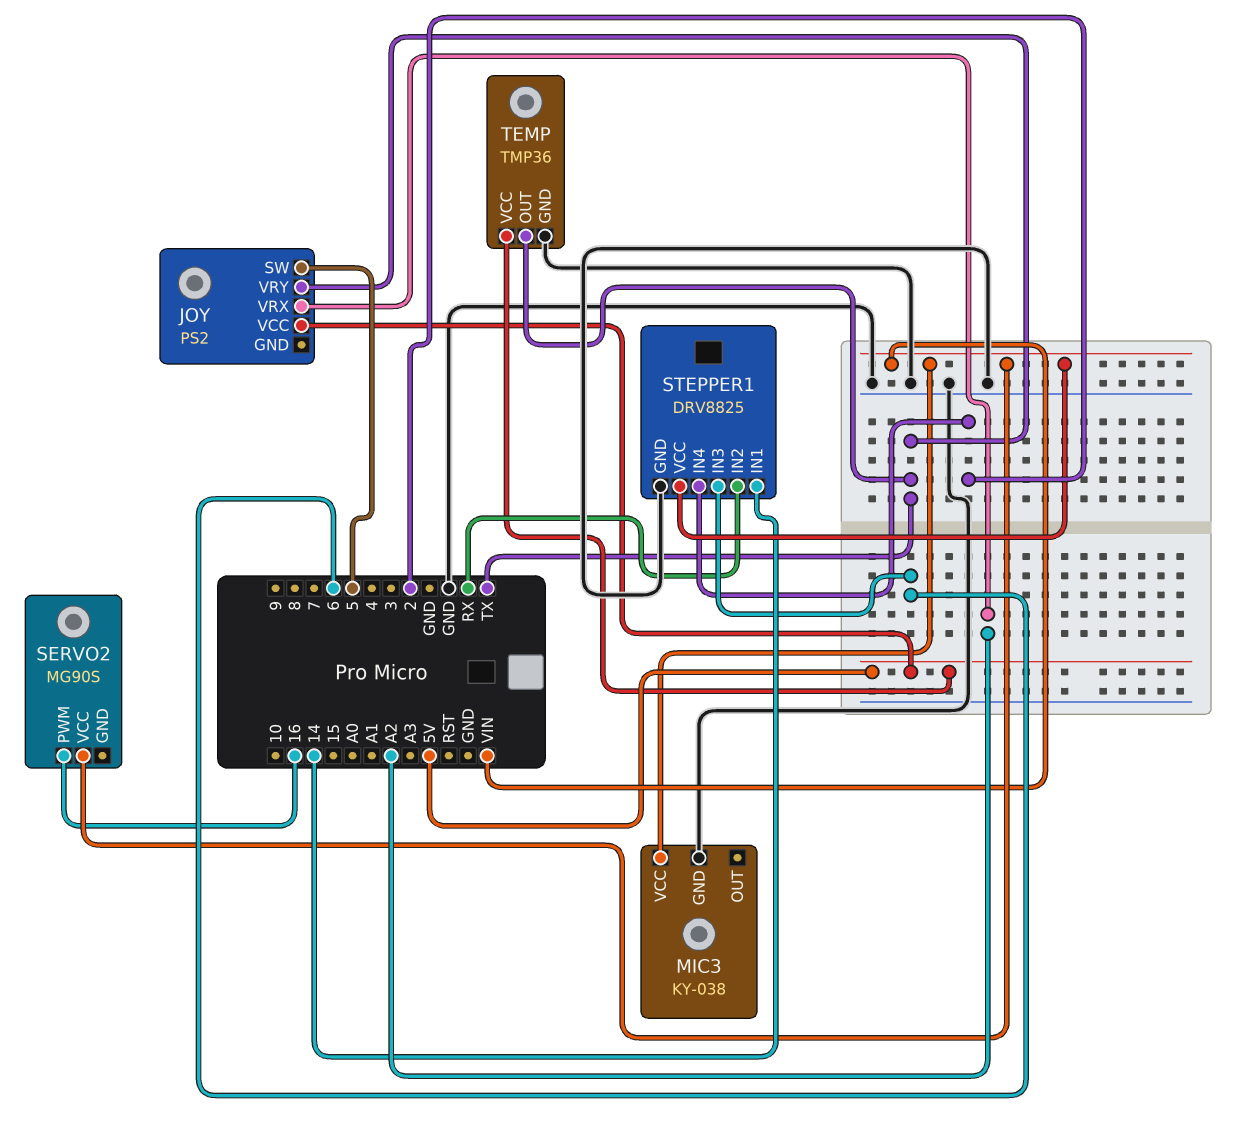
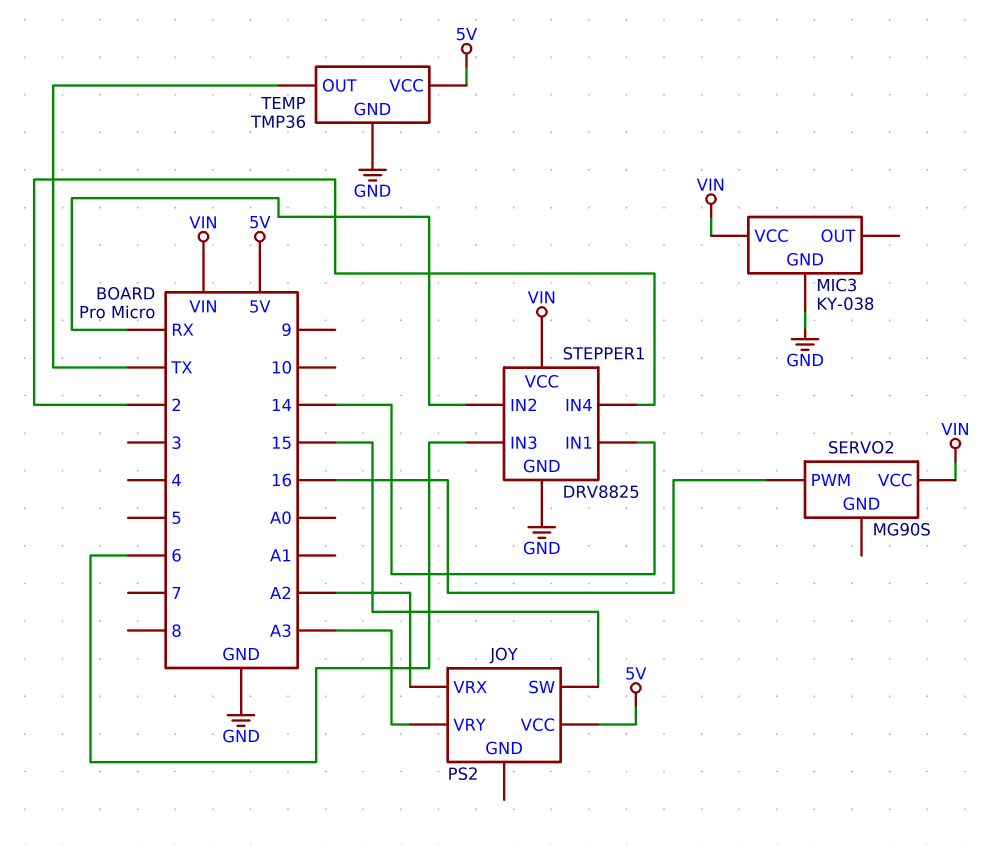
JOY pin SW: 5 -> 15
JOY pin VRY: TX -> A3

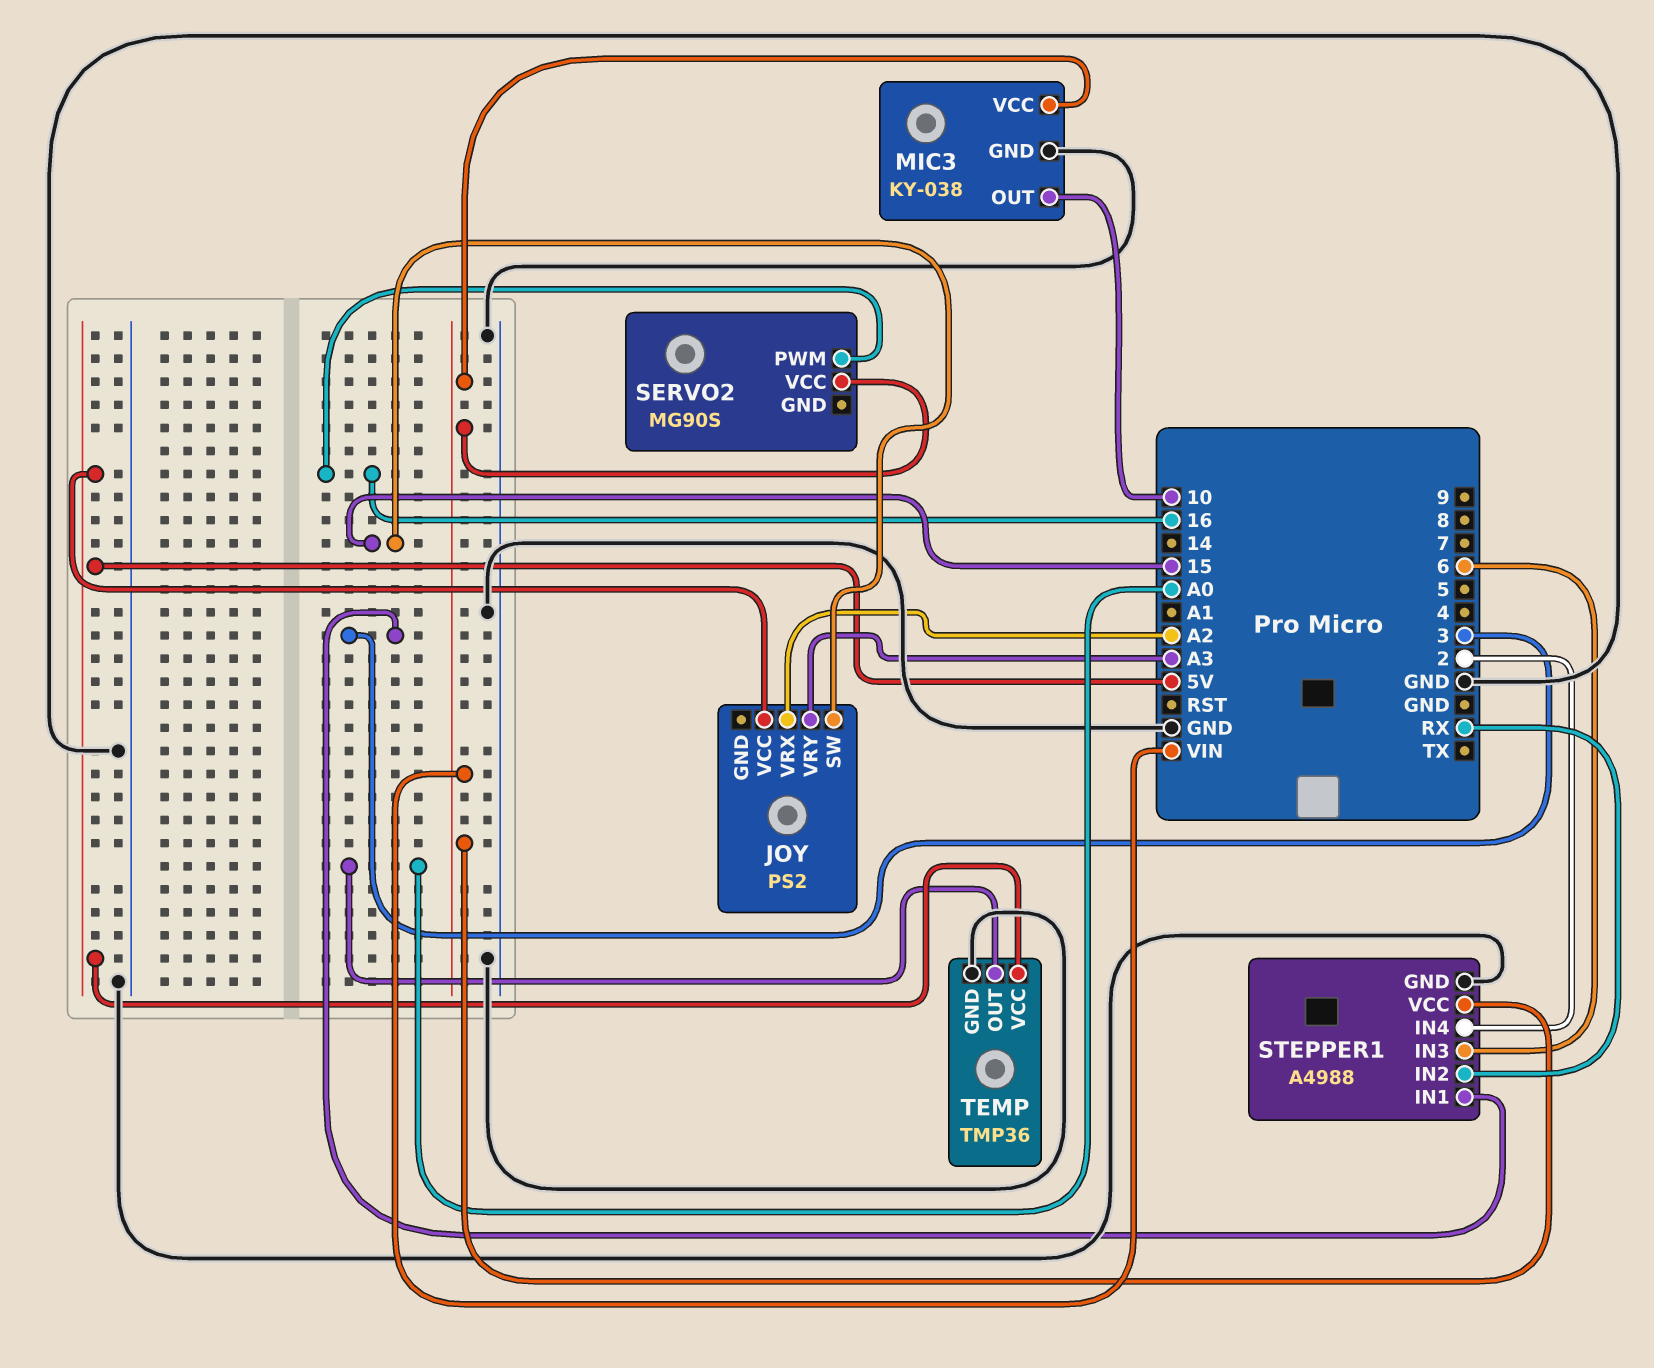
MIC3 pin OUT: none -> 10
STEPPER1: DRV8825 -> A4988
STEPPER1 pin IN1: 14 -> 3
TEMP pin OUT: TX -> A0

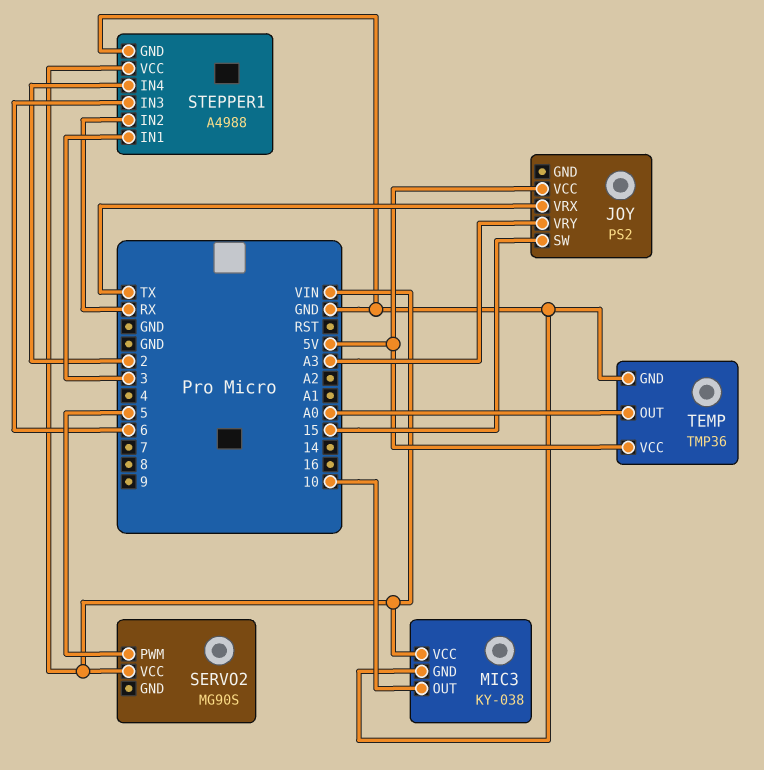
JOY pin VRX: A2 -> TX
SERVO2 pin PWM: 16 -> 5

